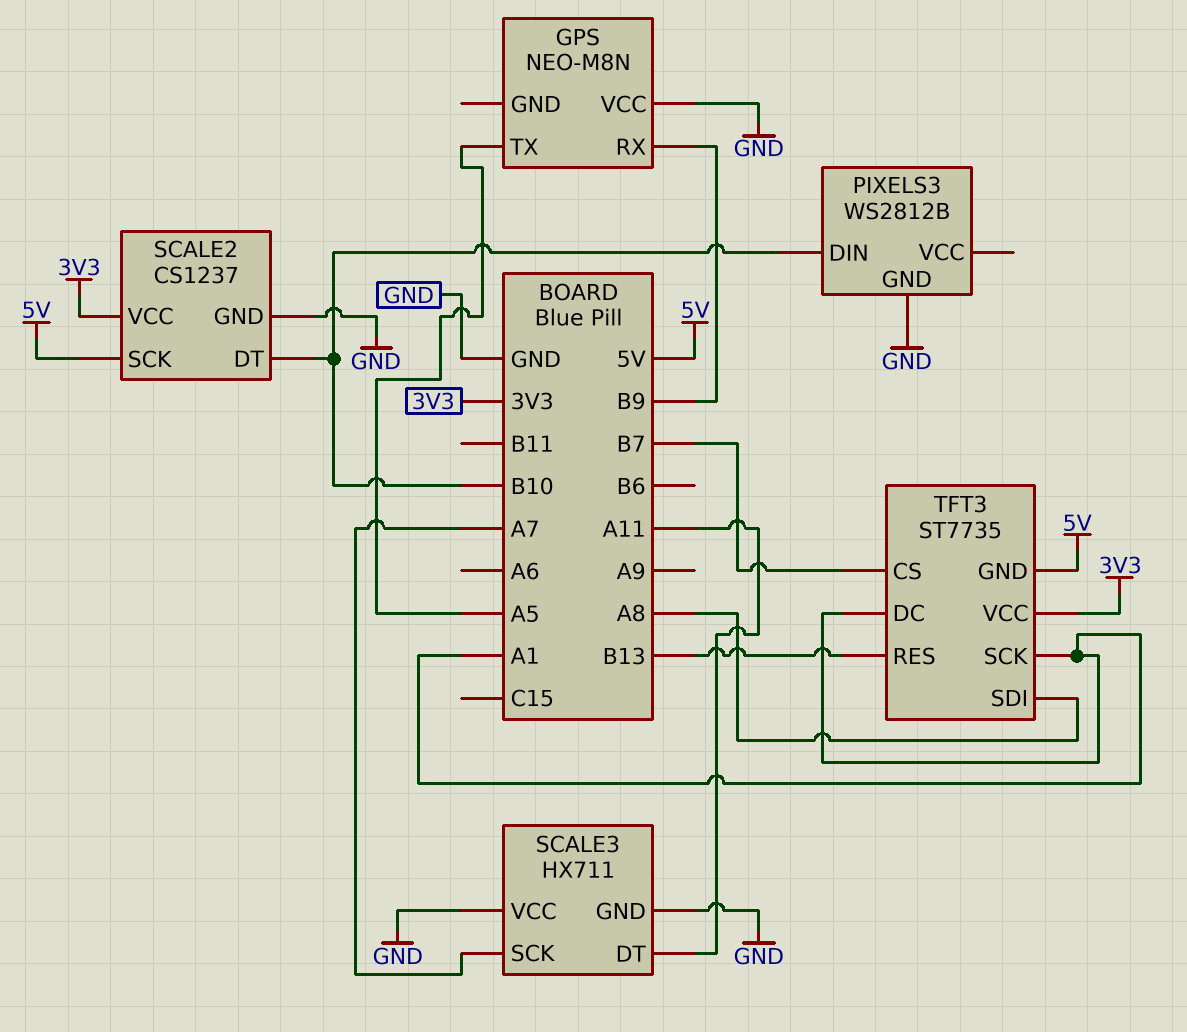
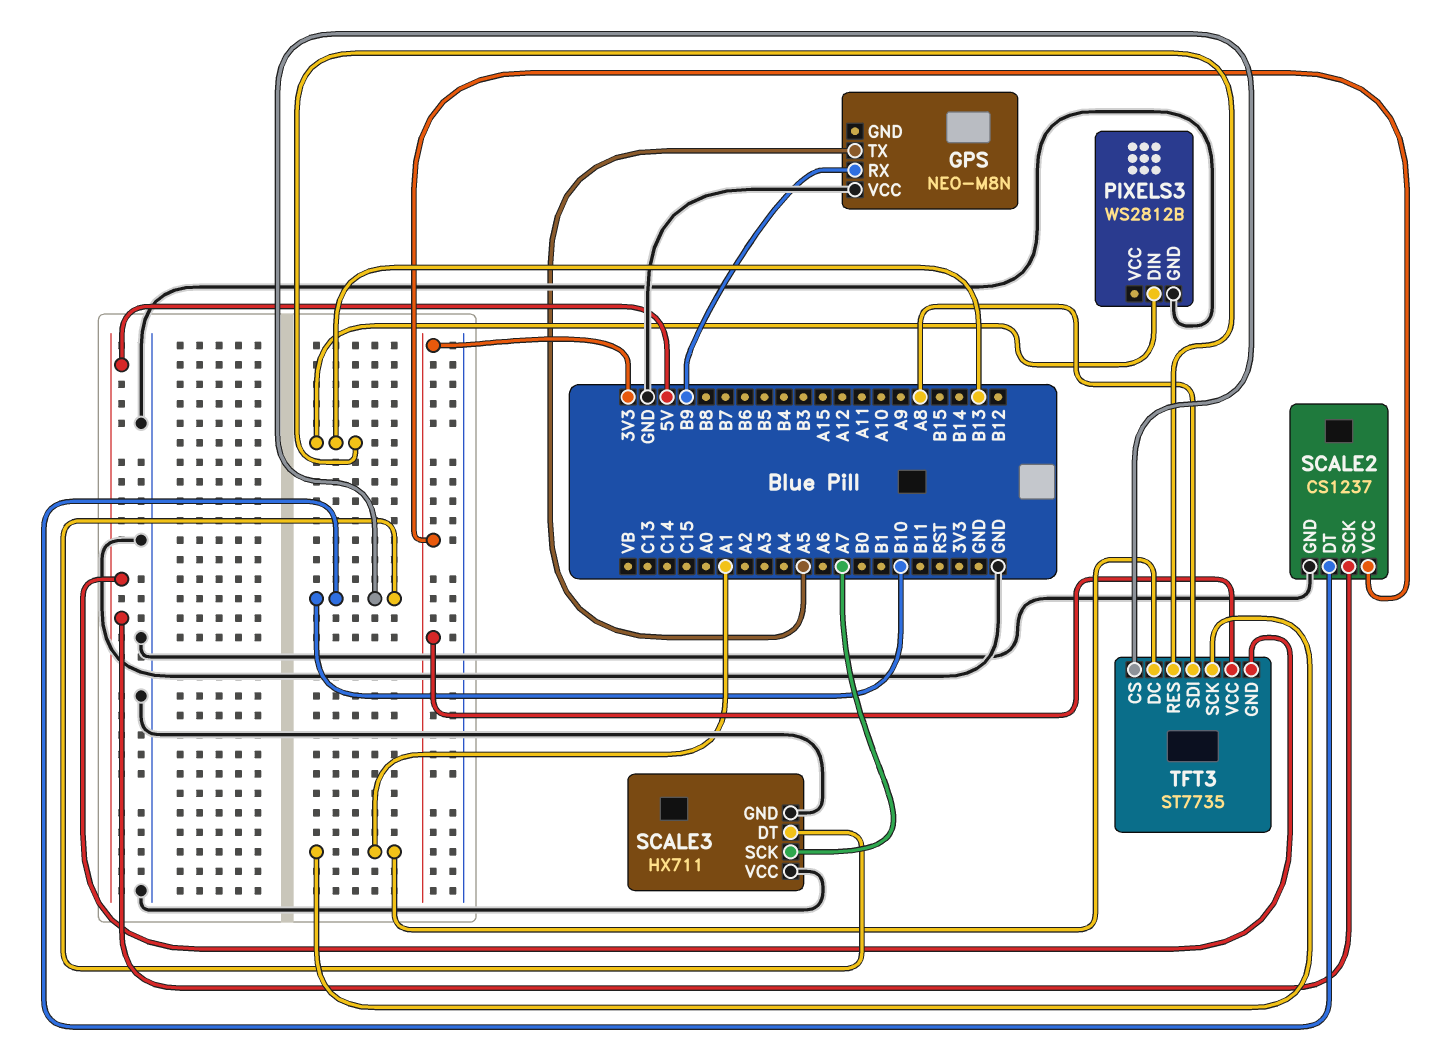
PIXELS3 pin DIN: B10 -> B13
SCALE3 pin DT: A11 -> B10
TFT3 pin CS: B7 -> B10

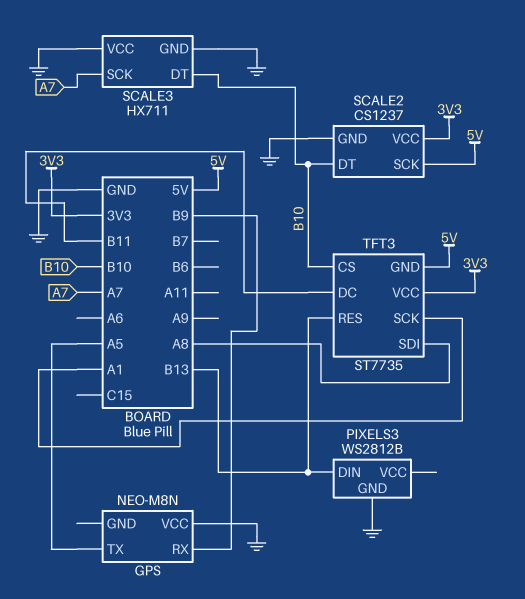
TFT3 pin DC: A1 -> B11

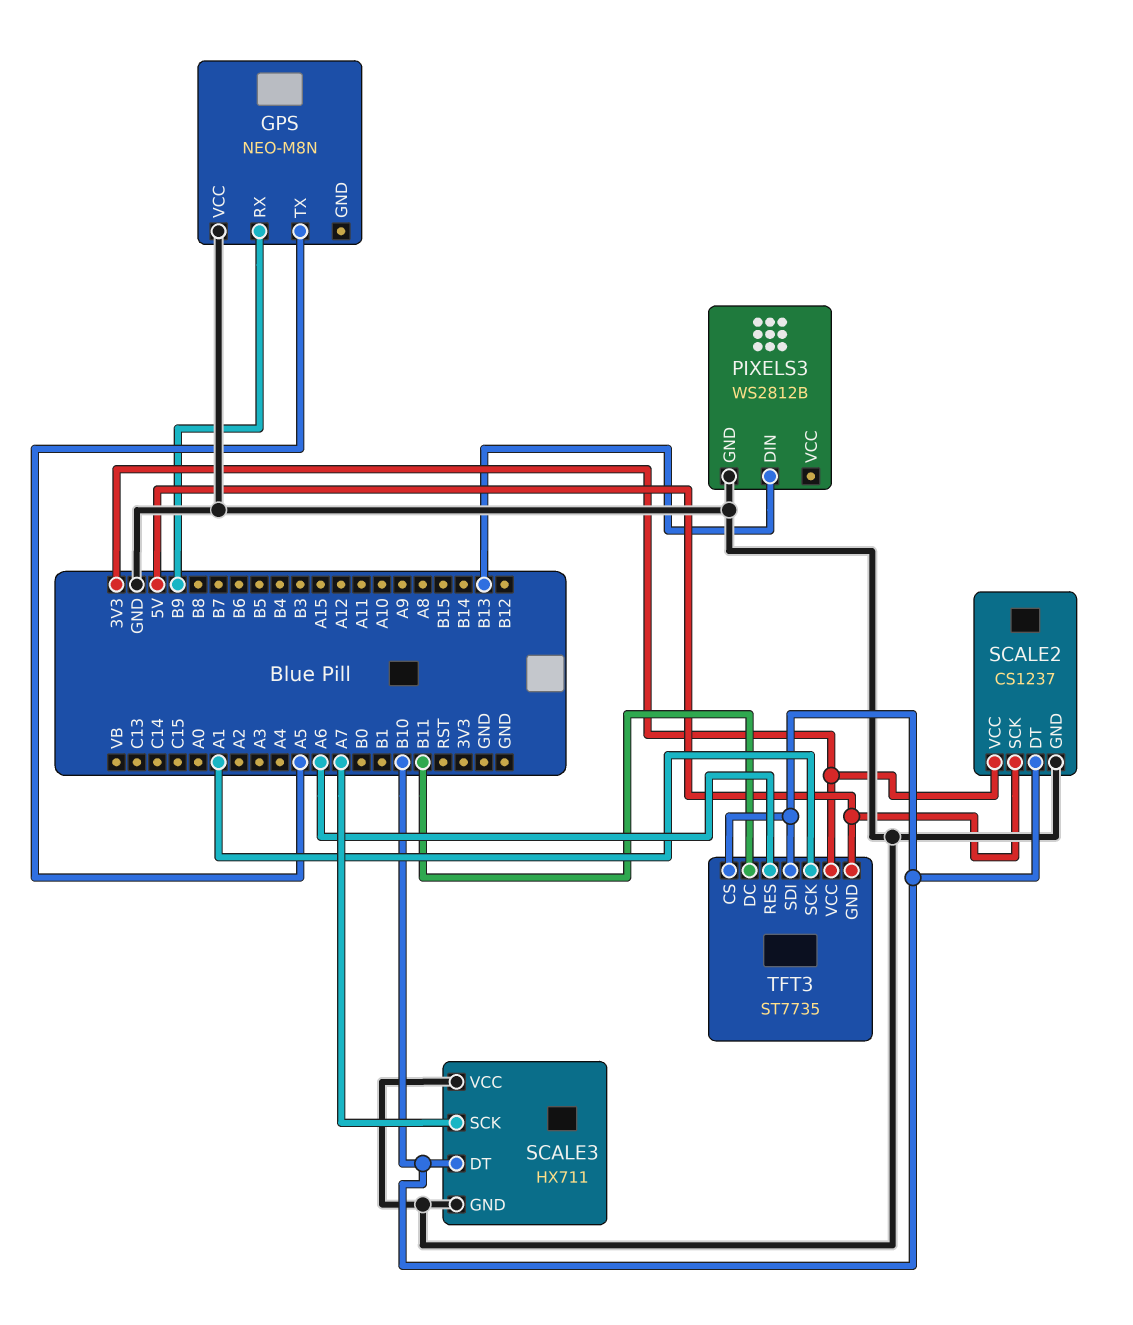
TFT3 pin RES: B13 -> A6
TFT3 pin SDI: A8 -> B10

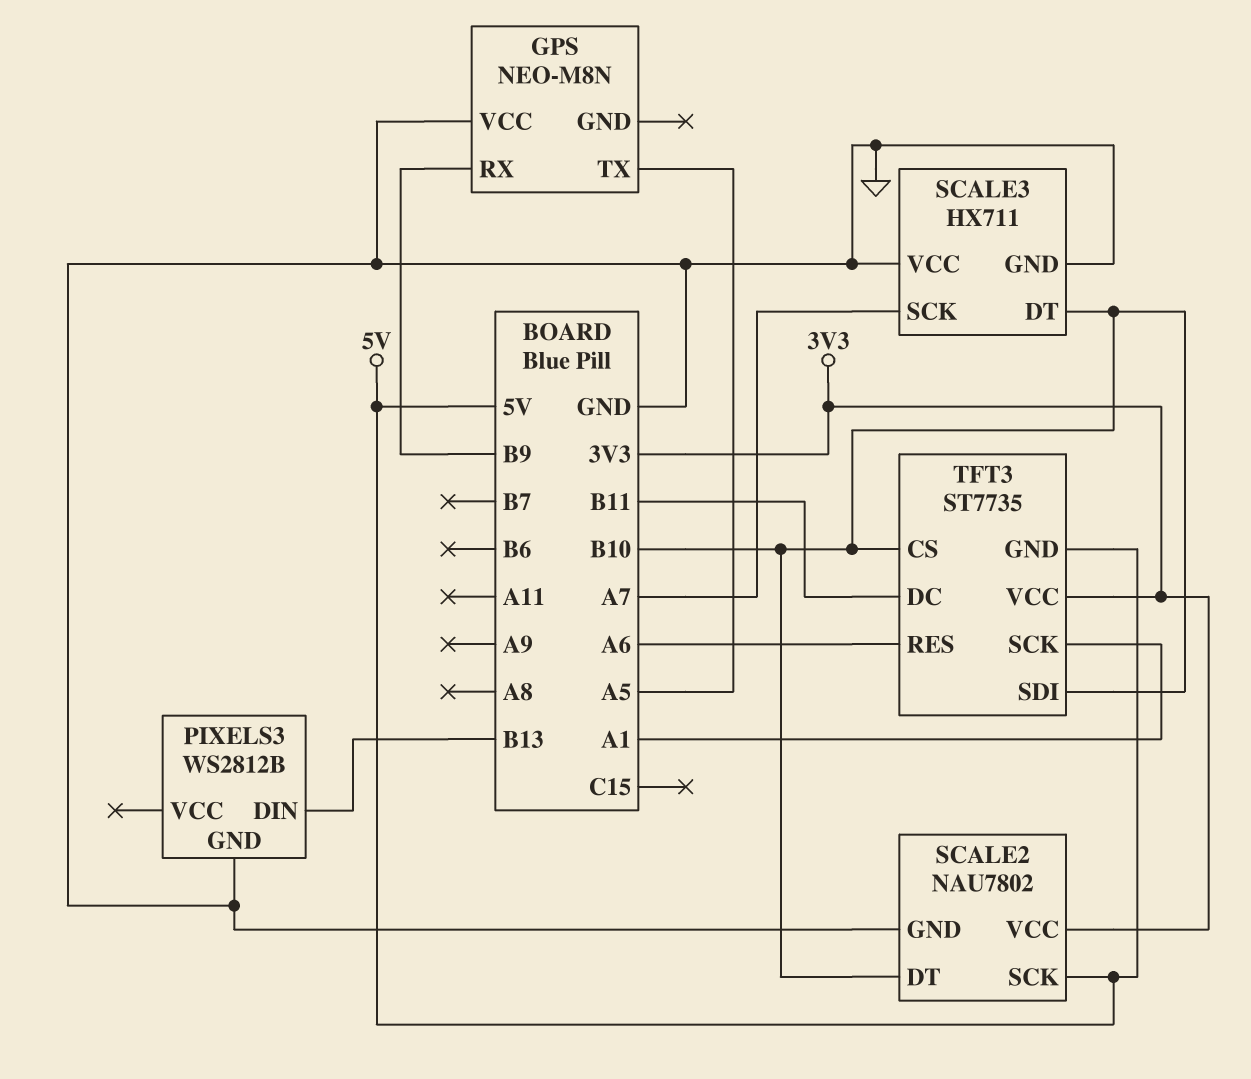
SCALE2: CS1237 -> NAU7802

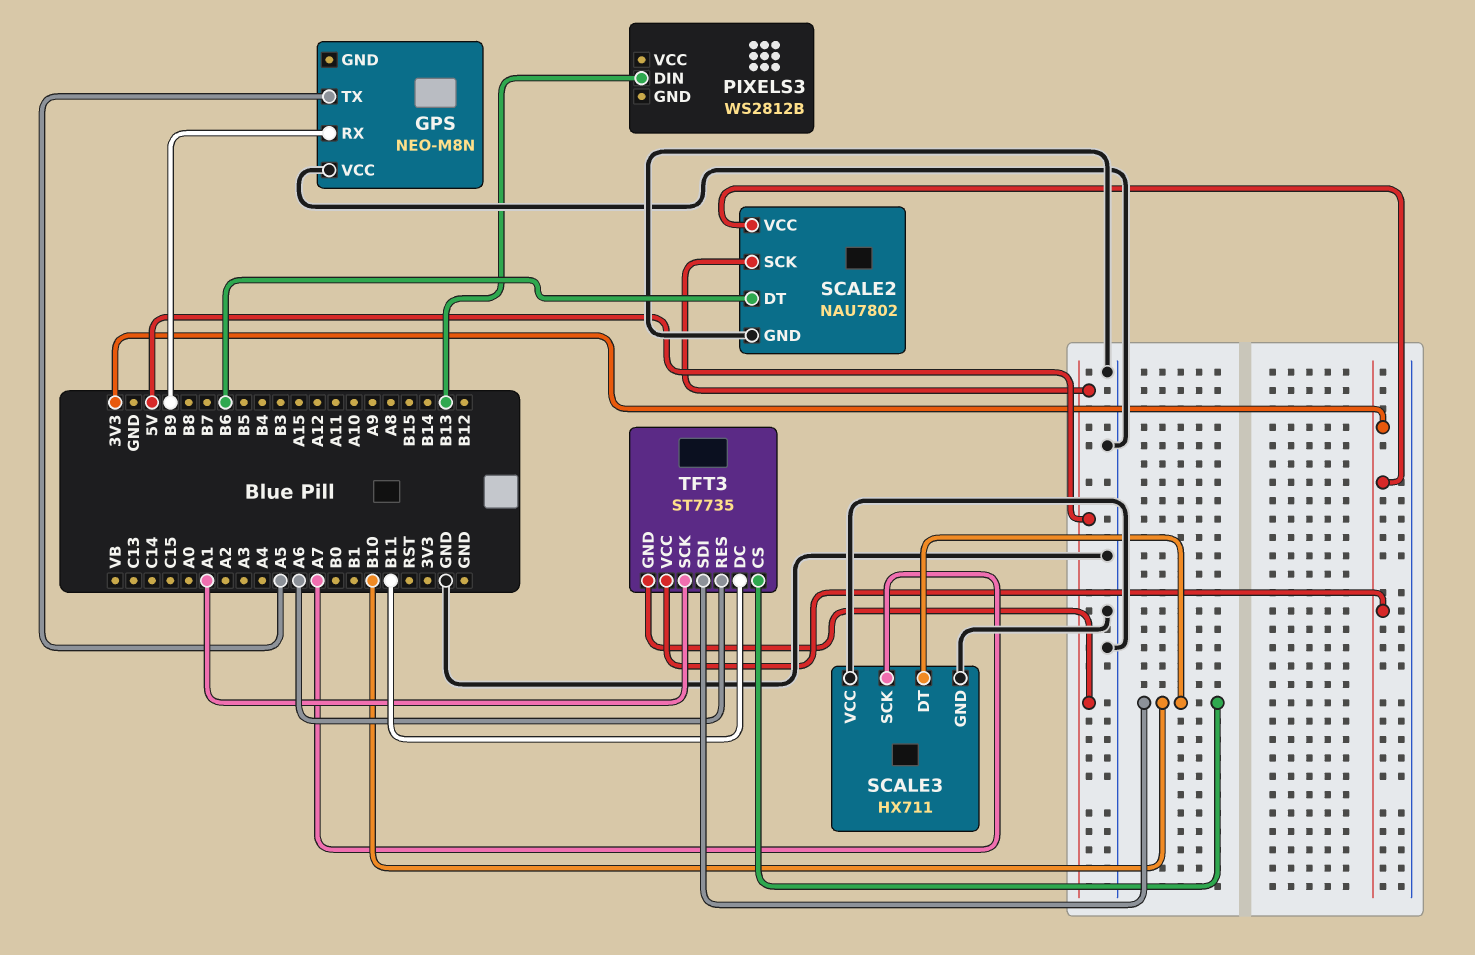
PIXELS3 pin GND: GND -> none
SCALE2 pin DT: B10 -> B6

